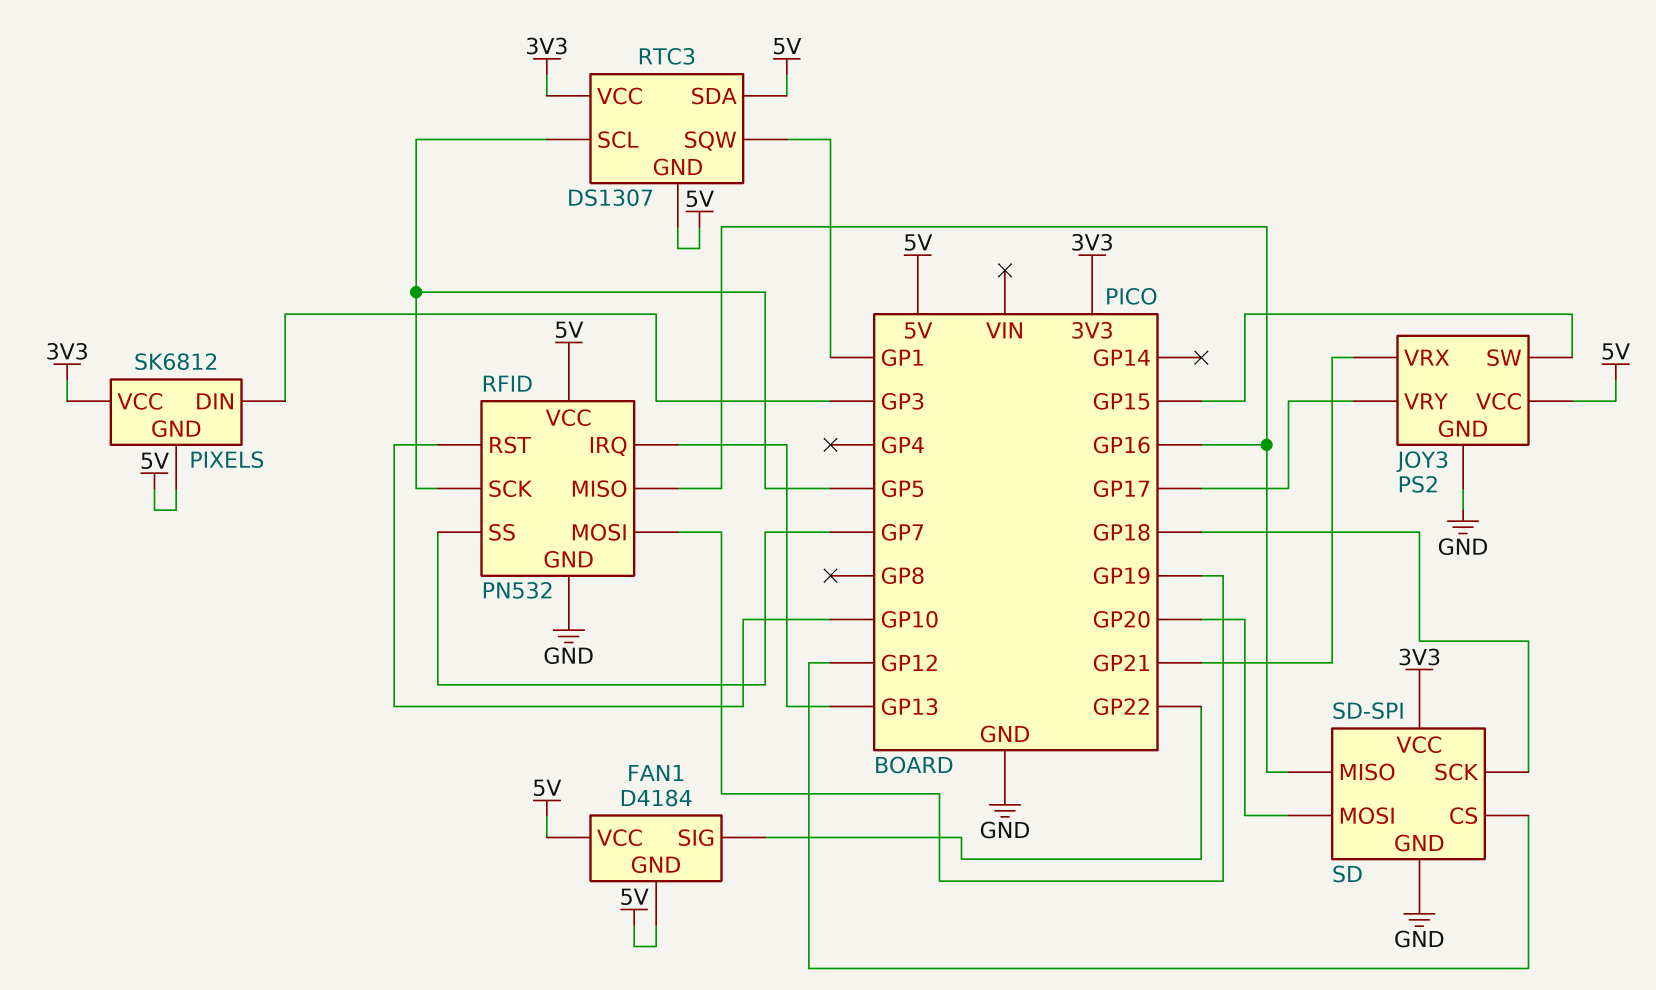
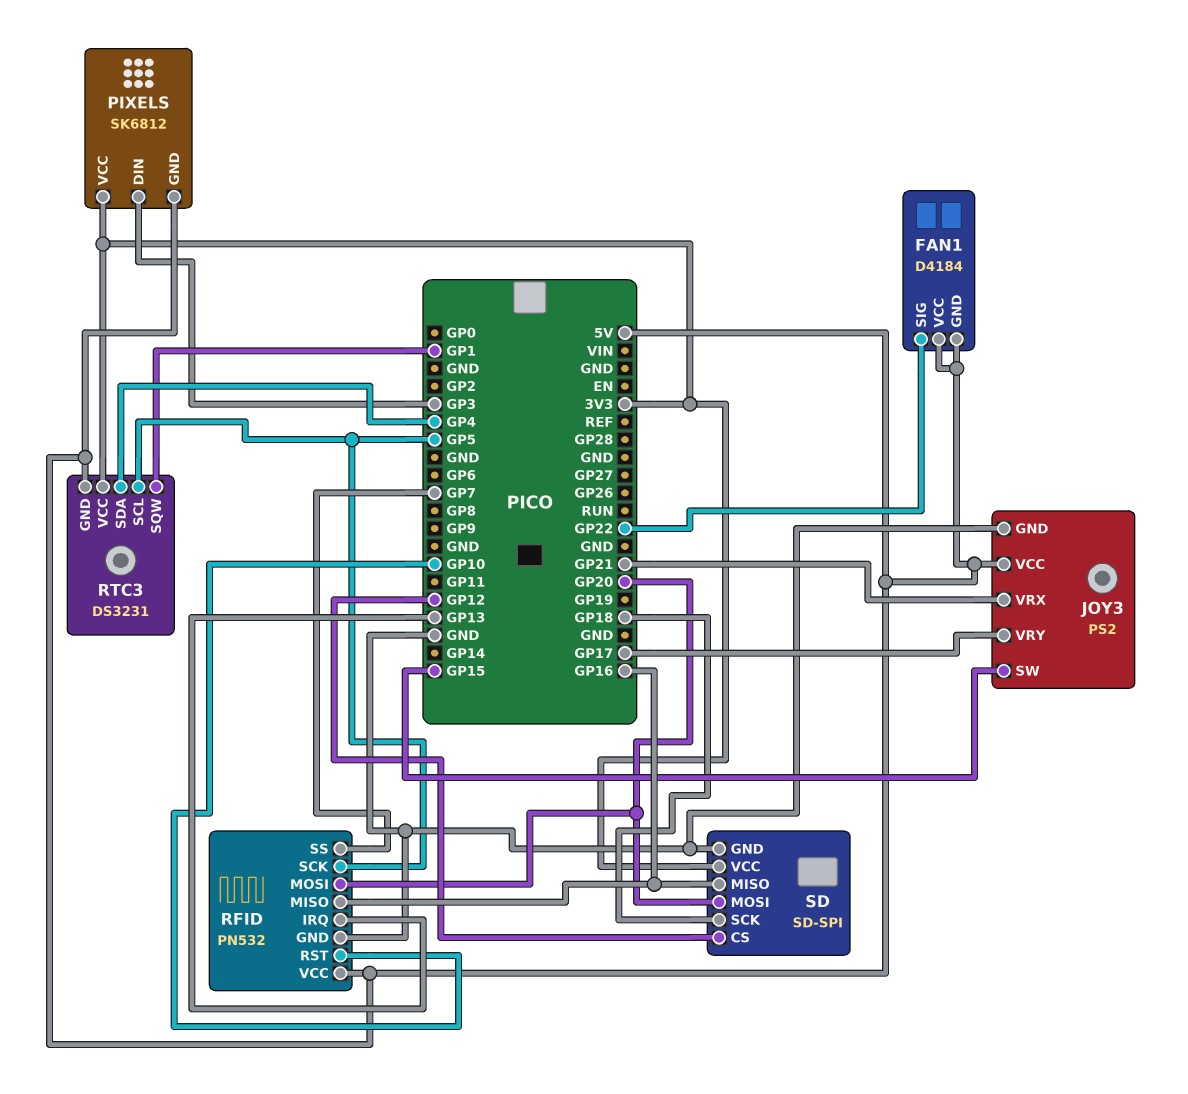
RFID pin MOSI: GP19 -> GP20
RTC3: DS1307 -> DS3231
RTC3 pin SDA: 5V -> GP4

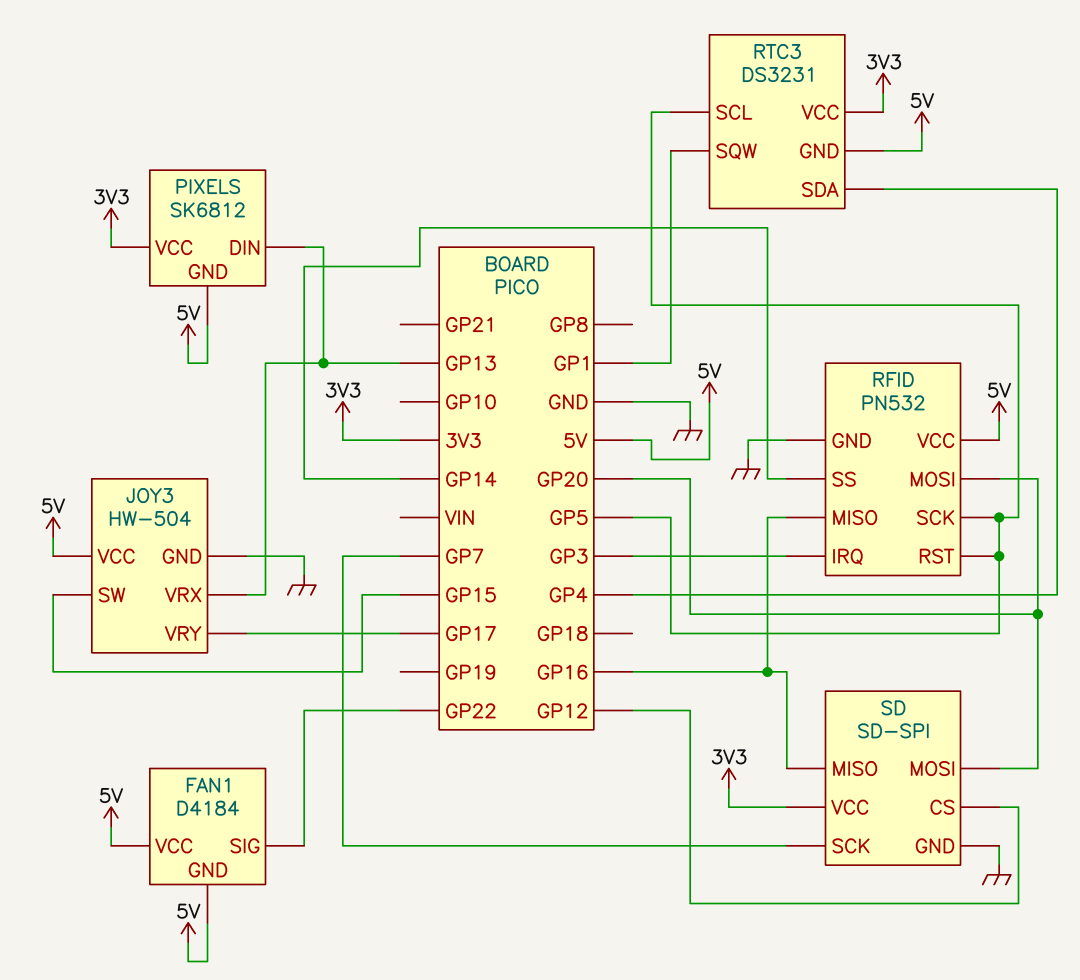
JOY3: PS2 -> HW-504
JOY3 pin VRX: GP21 -> GP13
PIXELS pin DIN: GP3 -> GP13
RFID pin IRQ: GP13 -> GP3
RFID pin RST: GP10 -> GP5
RFID pin SS: GP7 -> GP14
SD pin SCK: GP18 -> GP7

